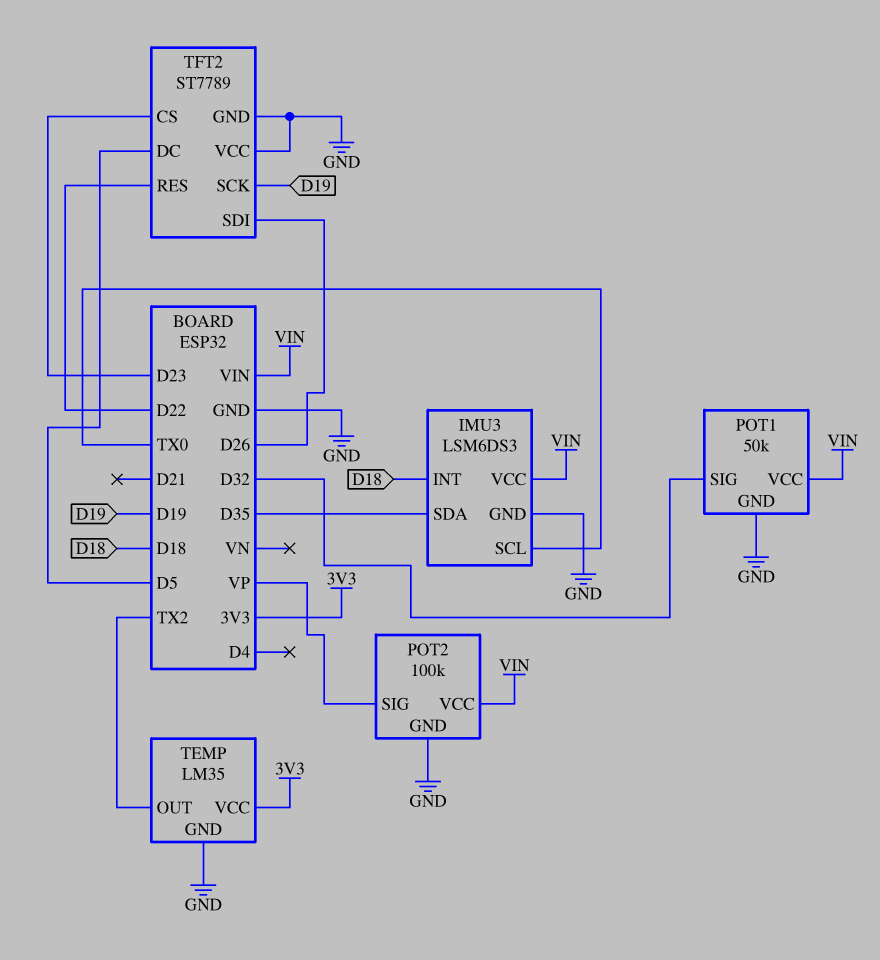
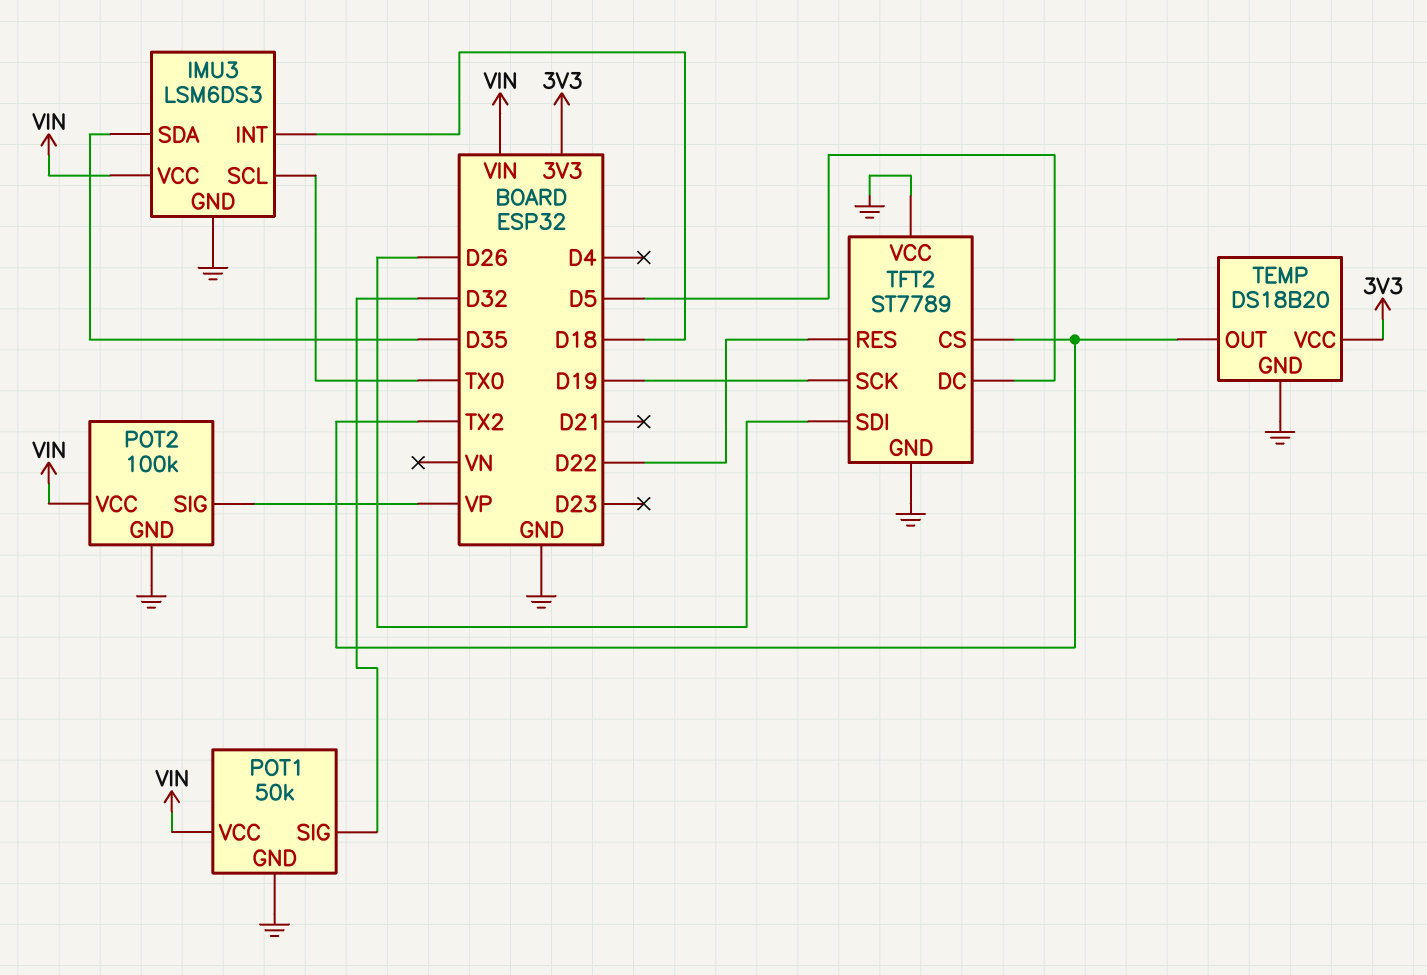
TEMP: LM35 -> DS18B20
TFT2 pin CS: D23 -> TX2

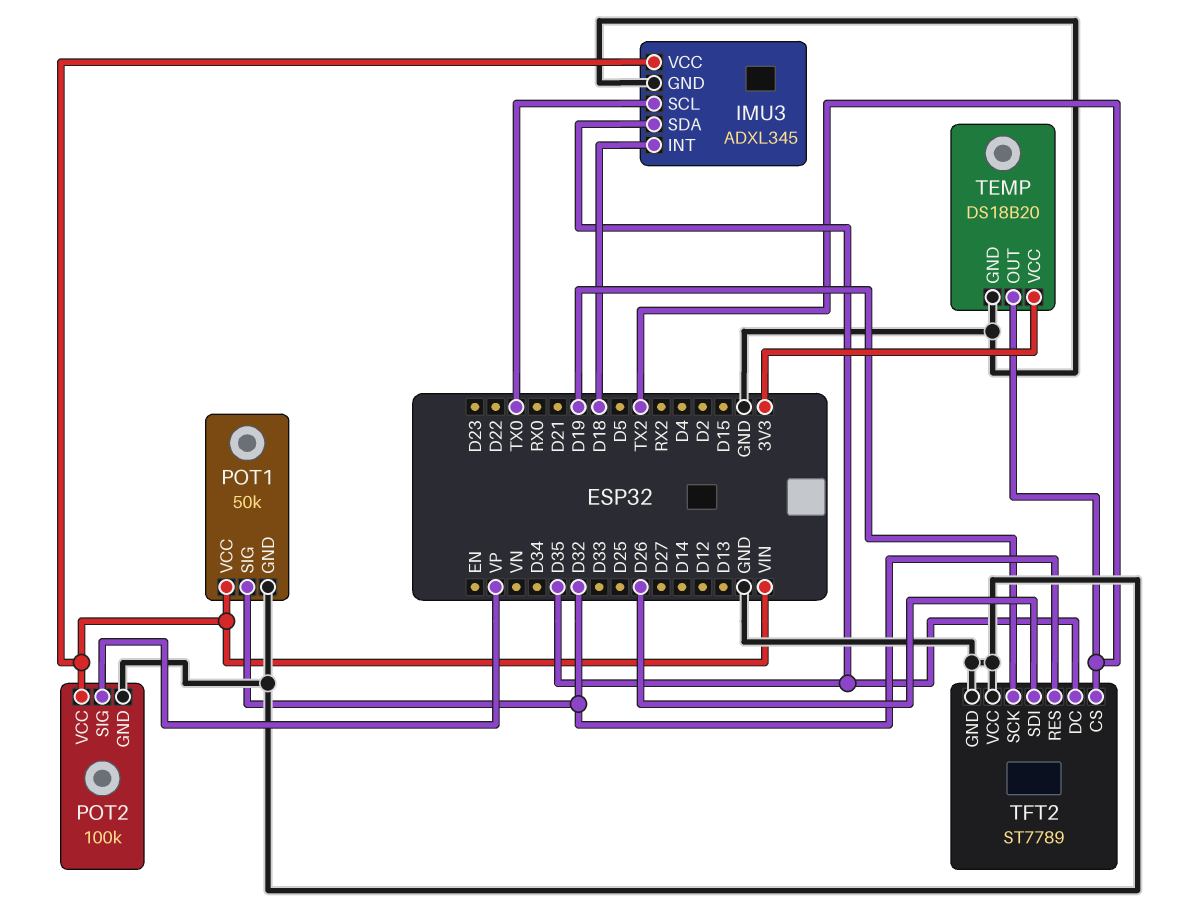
IMU3: LSM6DS3 -> ADXL345
TFT2 pin DC: D5 -> D35
TFT2 pin RES: D22 -> D32

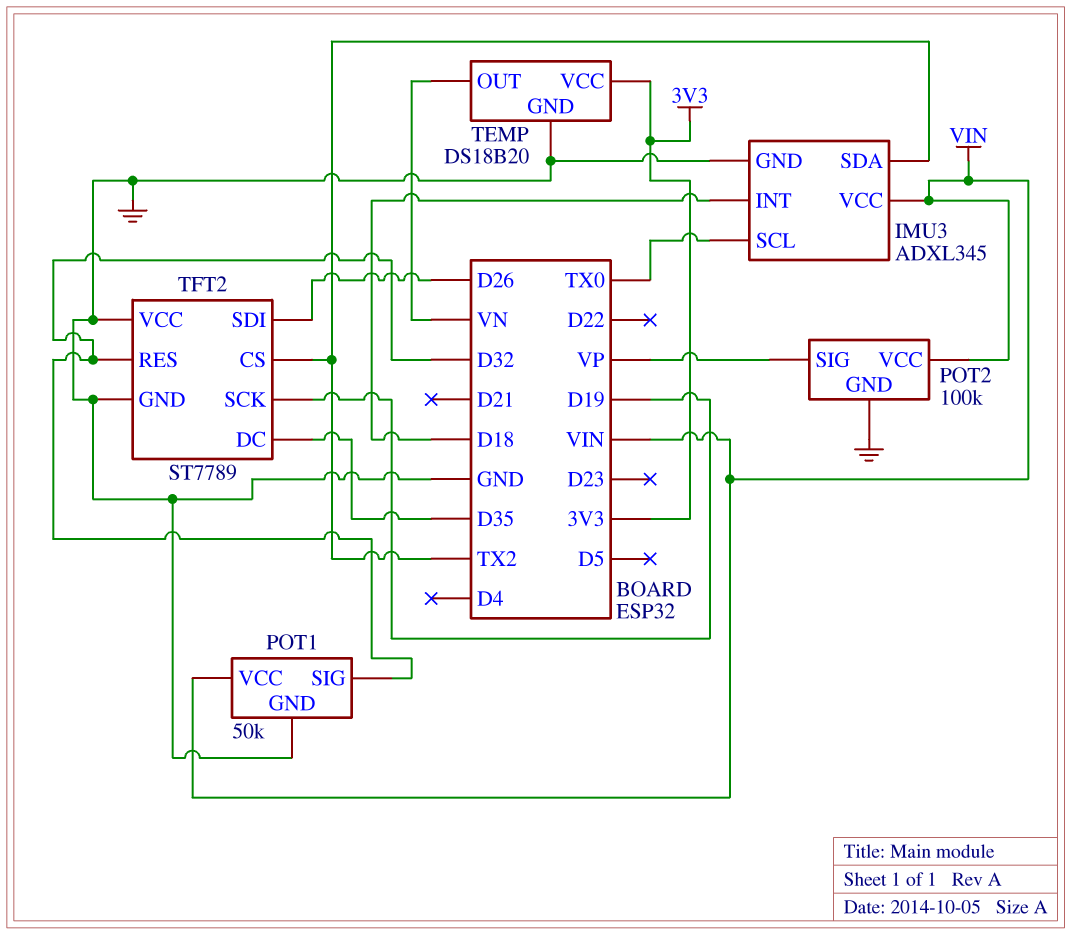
IMU3 pin SDA: D35 -> TX2
TEMP pin OUT: TX2 -> VN

